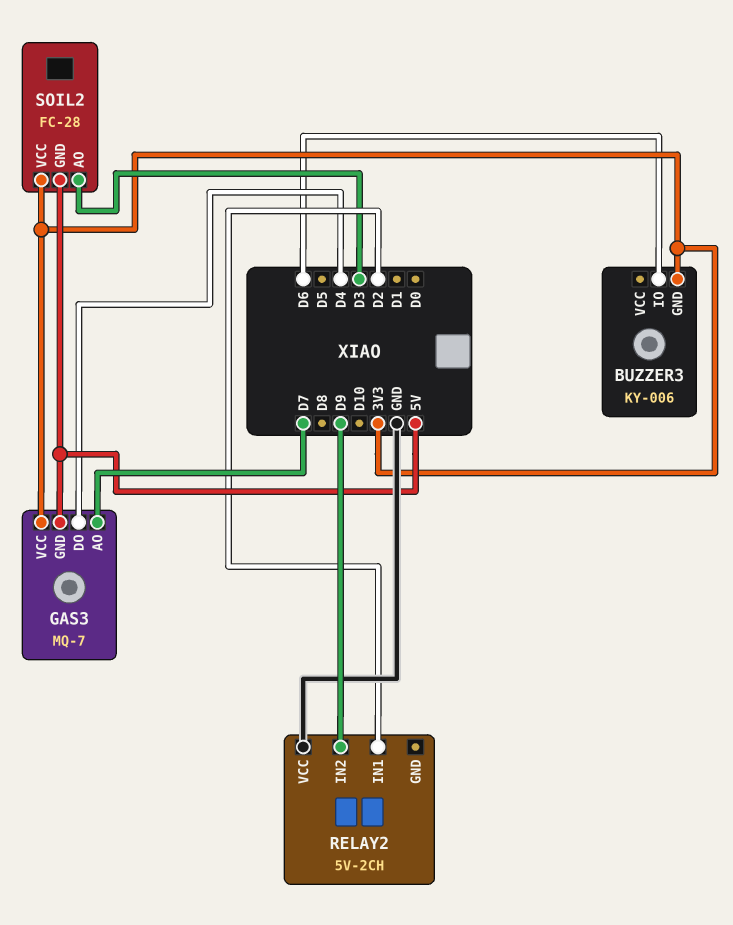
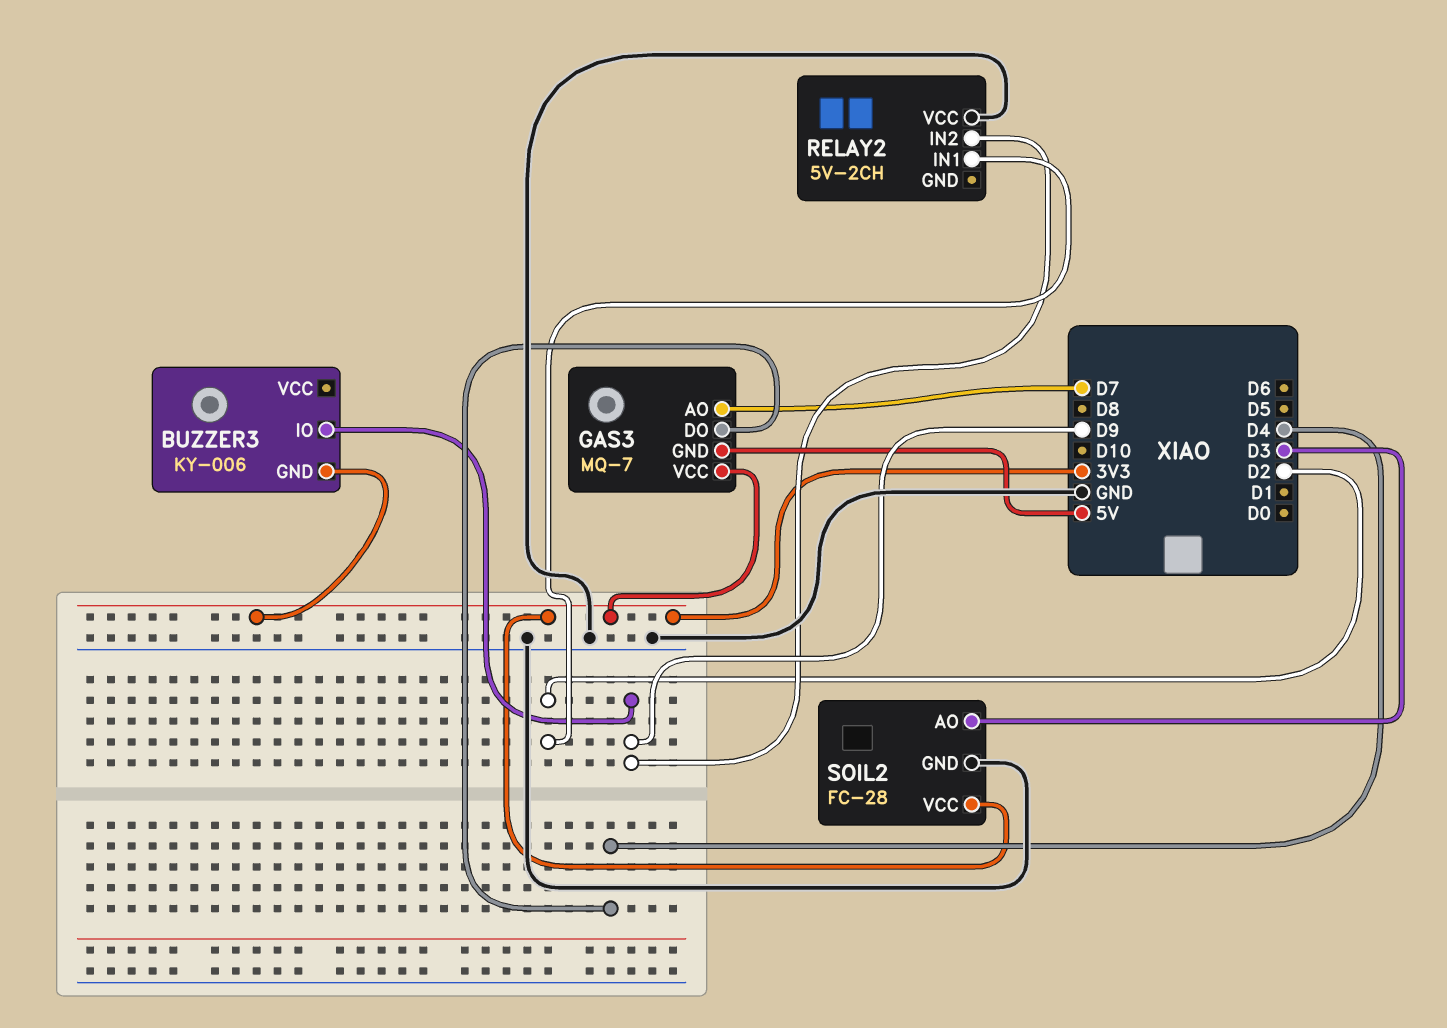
BUZZER3 pin IO: D6 -> D9
SOIL2 pin GND: 5V -> GND

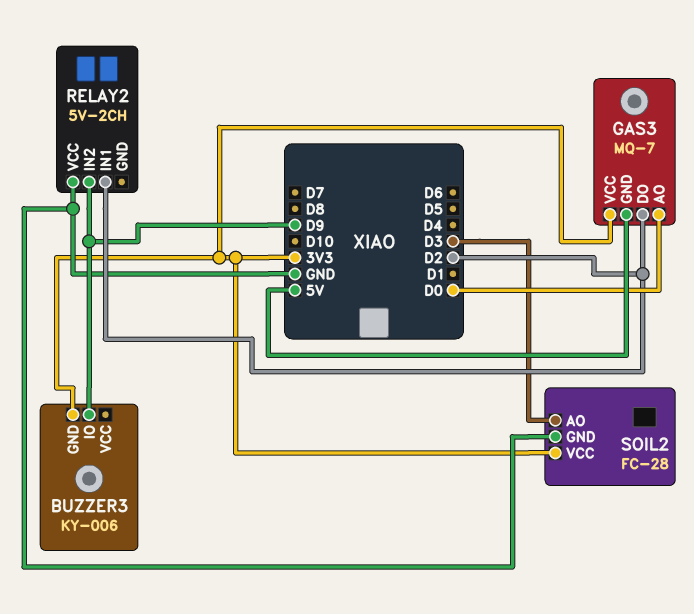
GAS3 pin AO: D7 -> D0
GAS3 pin DO: D4 -> D2

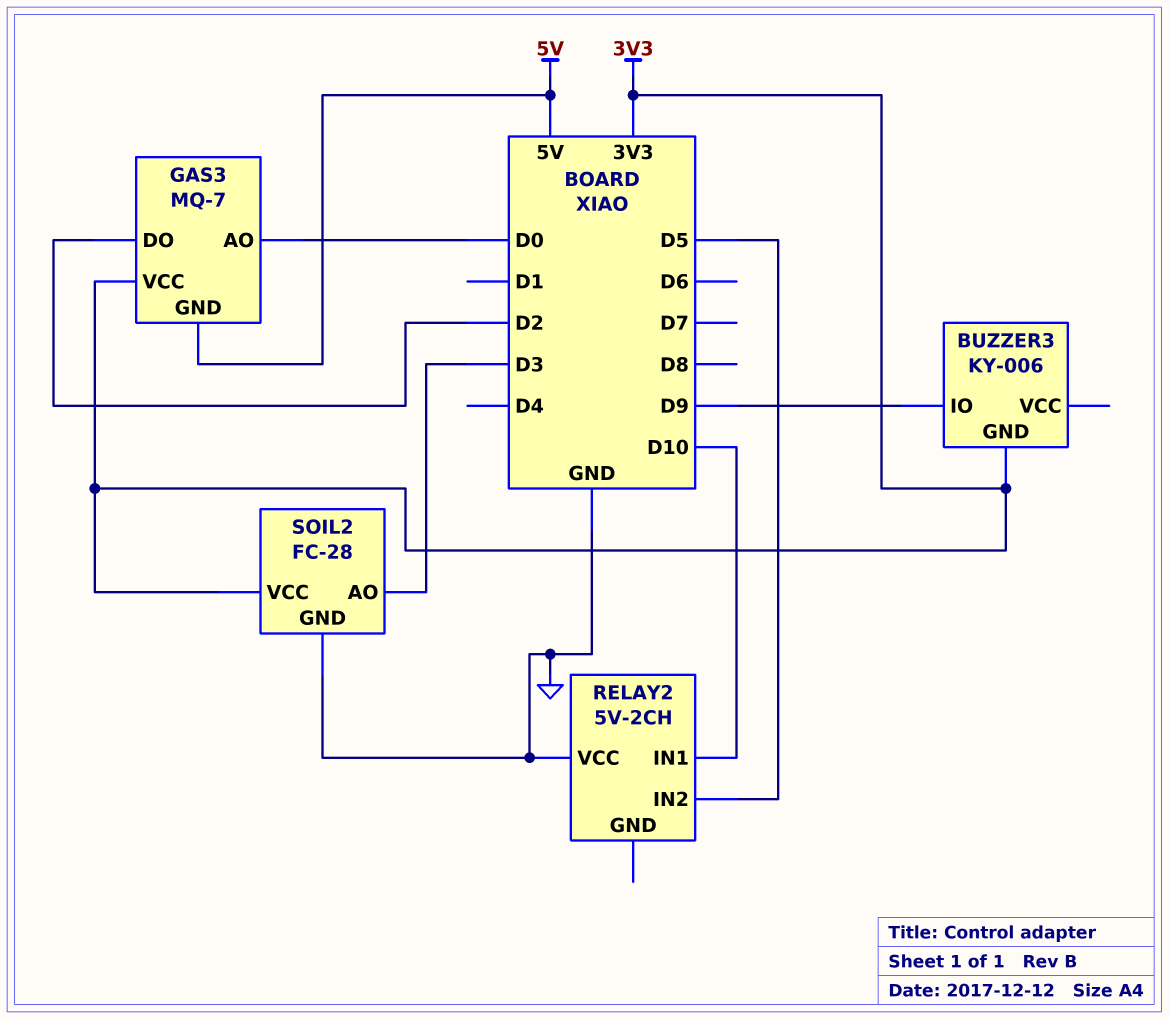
RELAY2 pin IN1: D2 -> D10
RELAY2 pin IN2: D9 -> D5

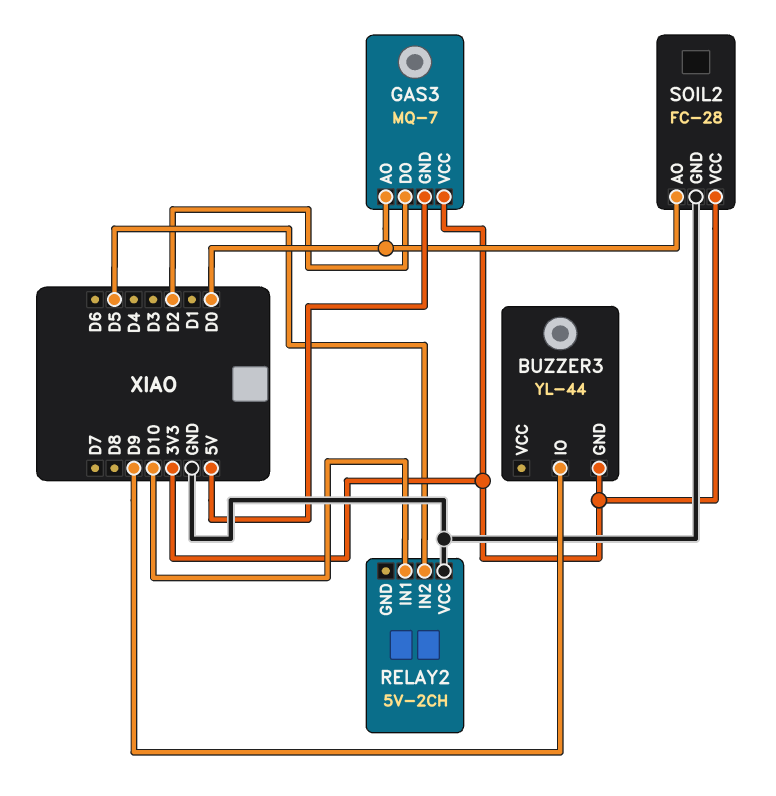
BUZZER3: KY-006 -> YL-44
SOIL2 pin AO: D3 -> D0

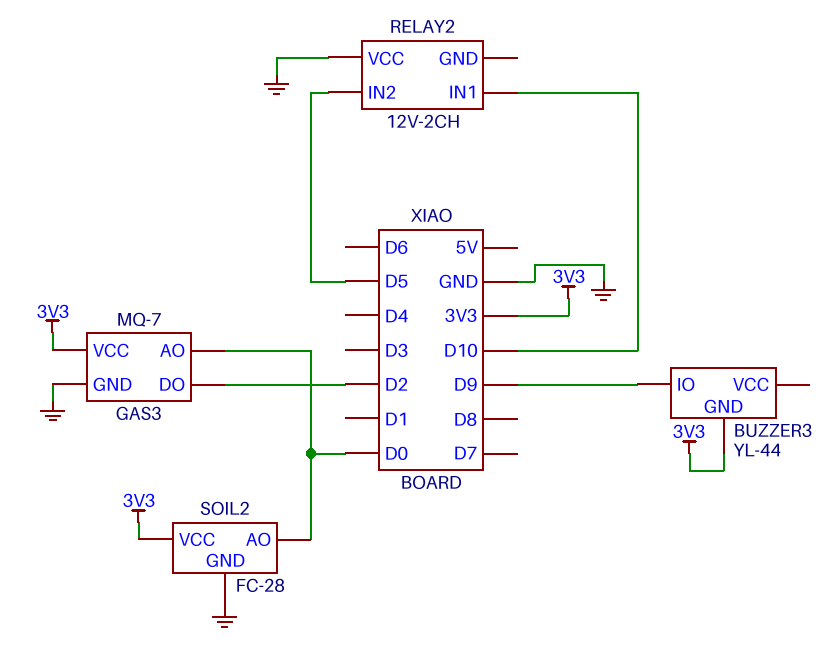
GAS3 pin GND: 5V -> GND
RELAY2: 5V-2CH -> 12V-2CH

